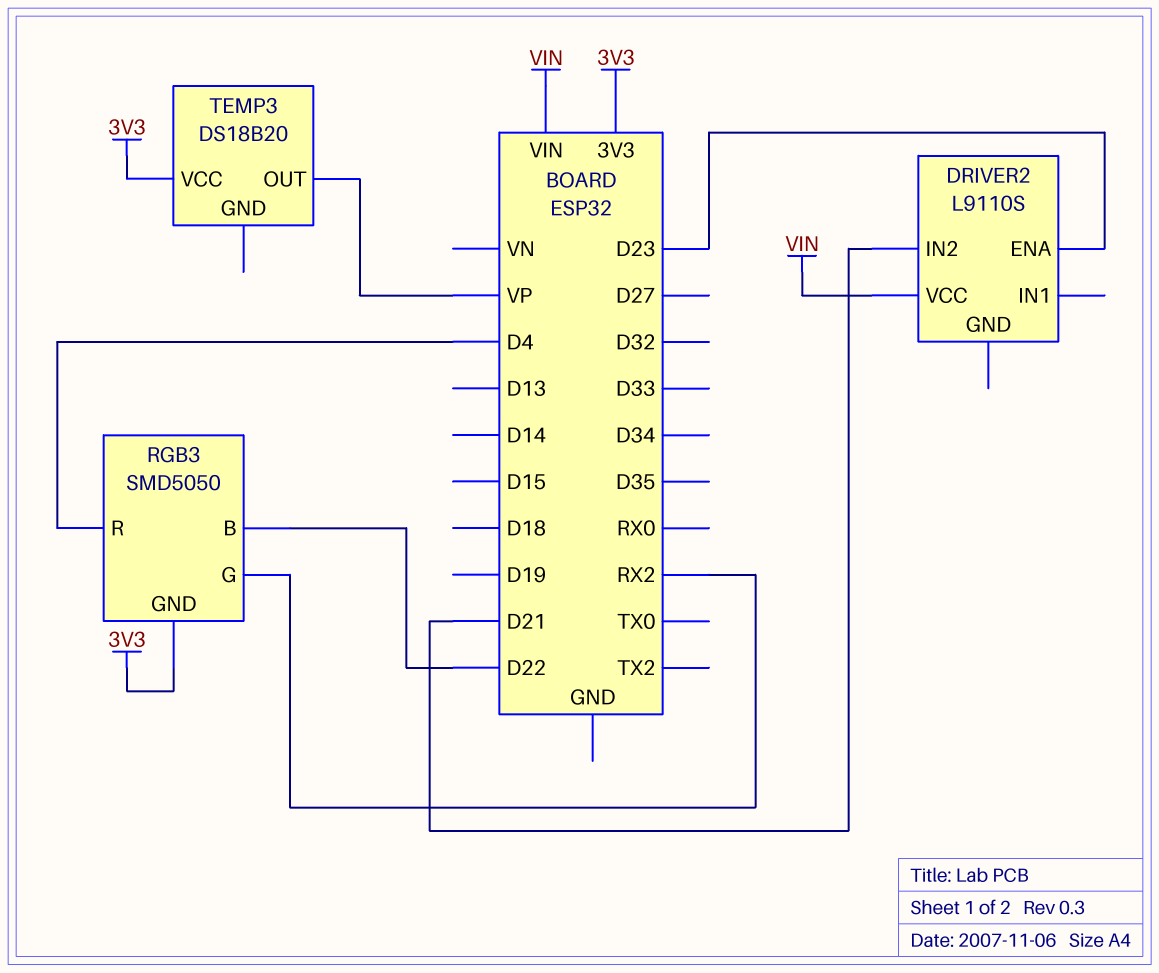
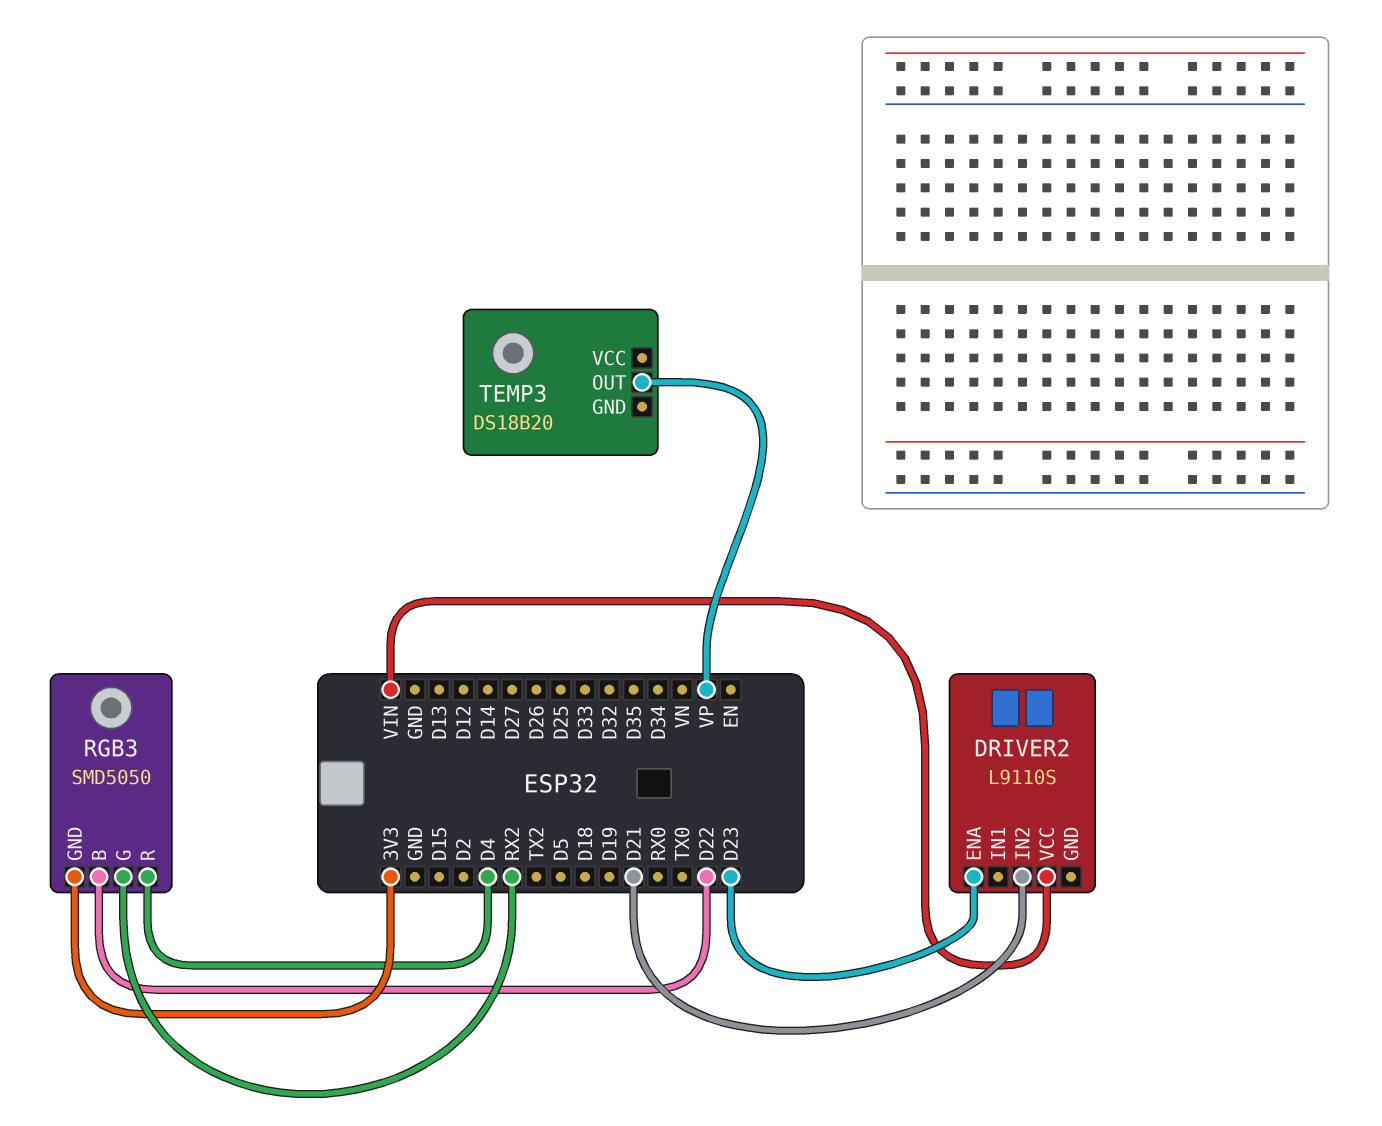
TEMP3 pin VCC: 3V3 -> none

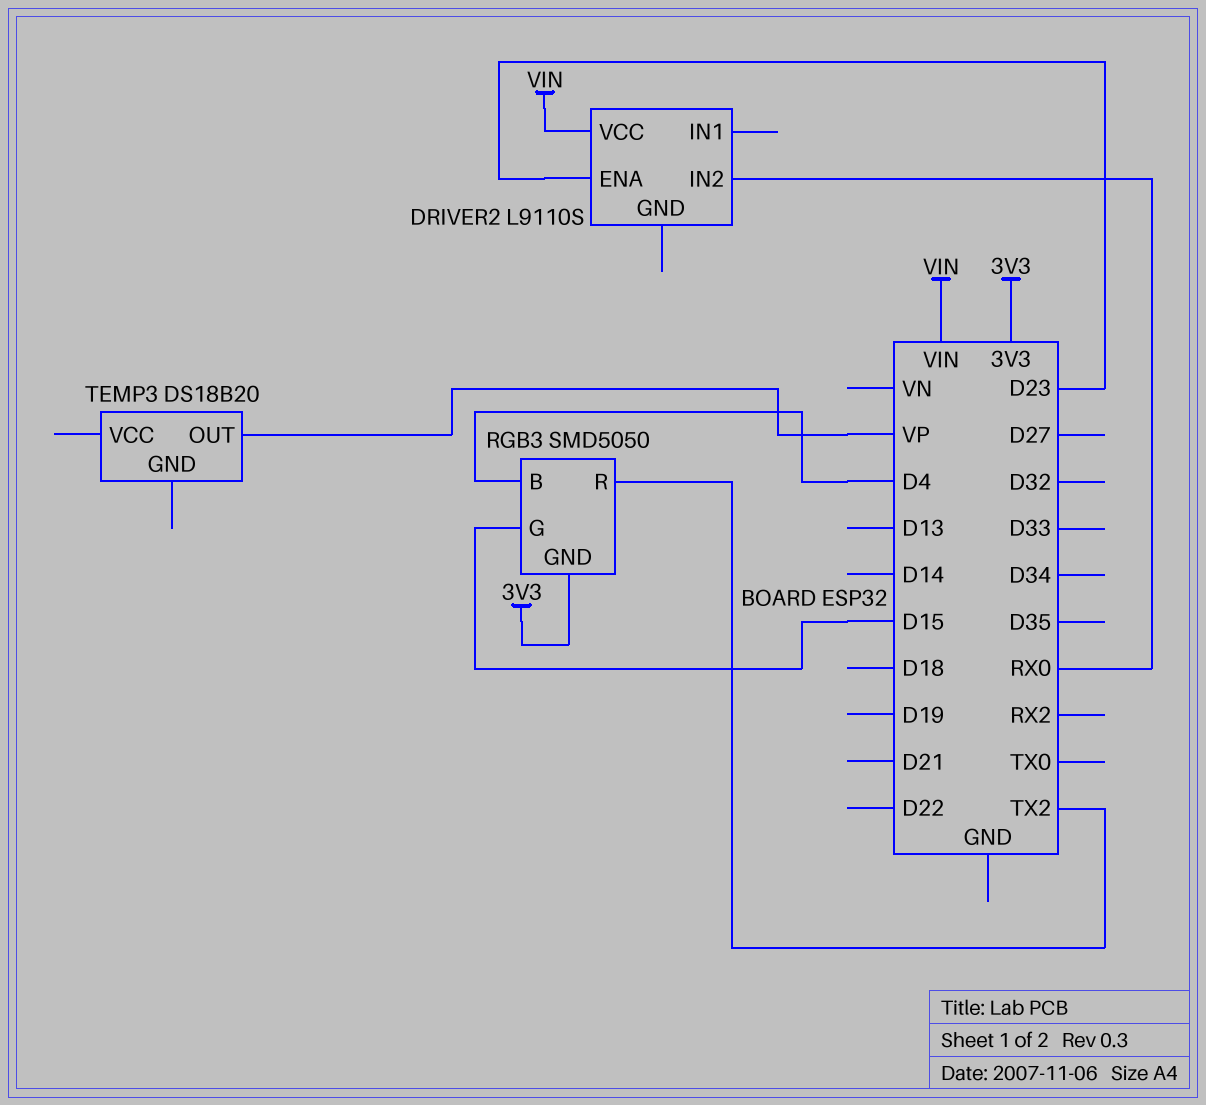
DRIVER2 pin IN2: D21 -> RX0
RGB3 pin B: D22 -> D4
RGB3 pin G: RX2 -> D15
RGB3 pin R: D4 -> TX2

